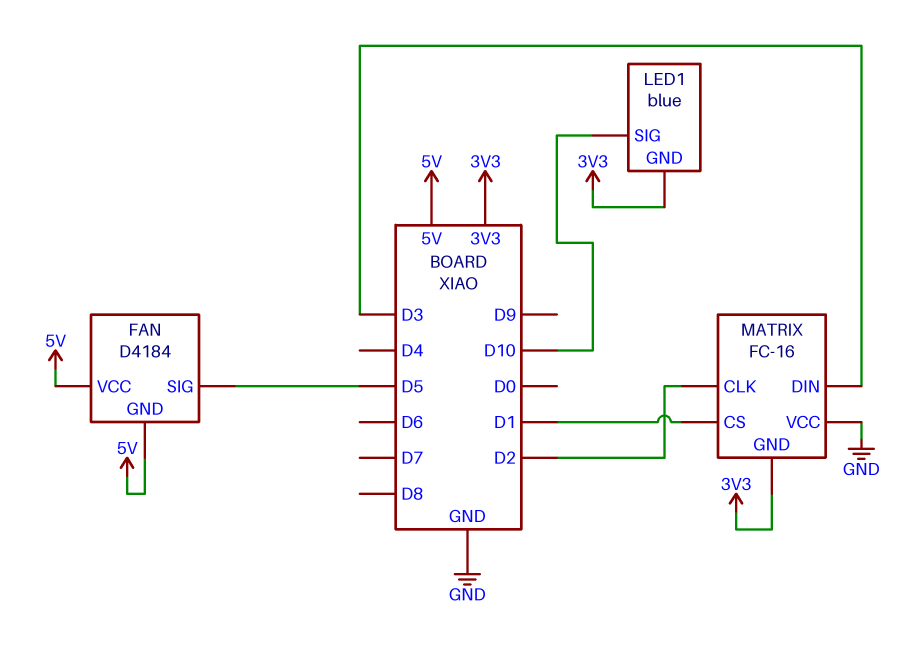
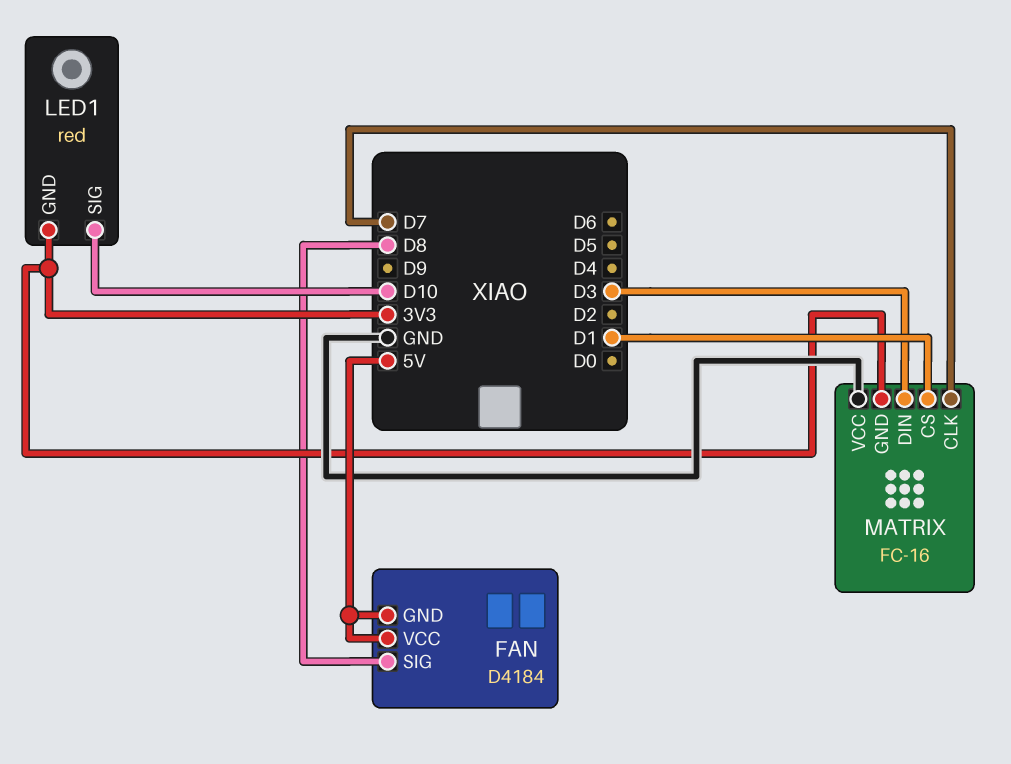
FAN pin SIG: D5 -> D8
LED1: blue -> red
MATRIX pin CLK: D2 -> D7

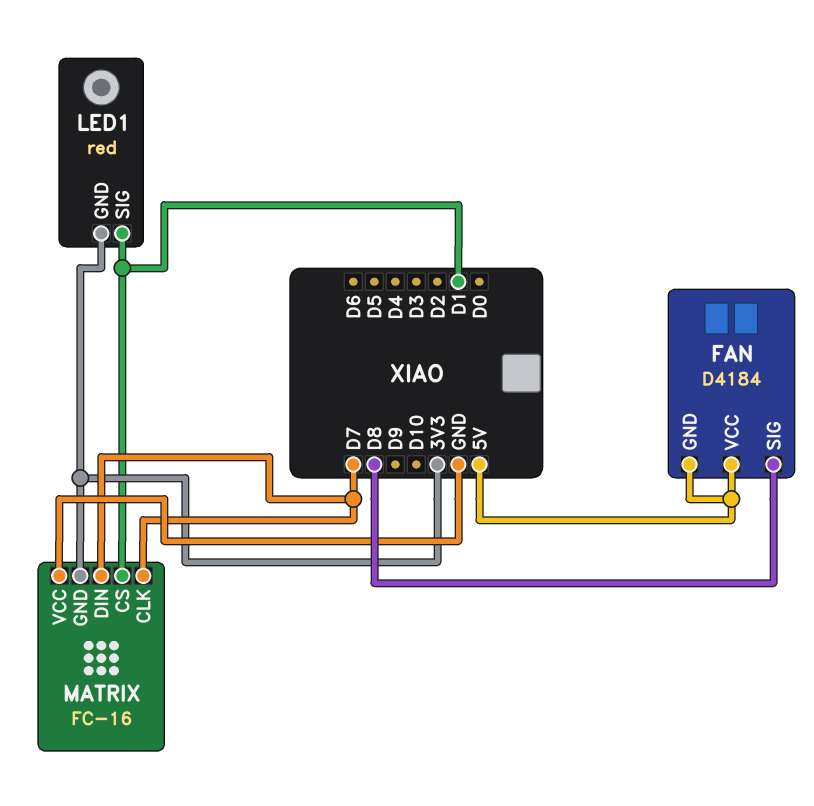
LED1 pin SIG: D10 -> D1
MATRIX pin DIN: D3 -> D7

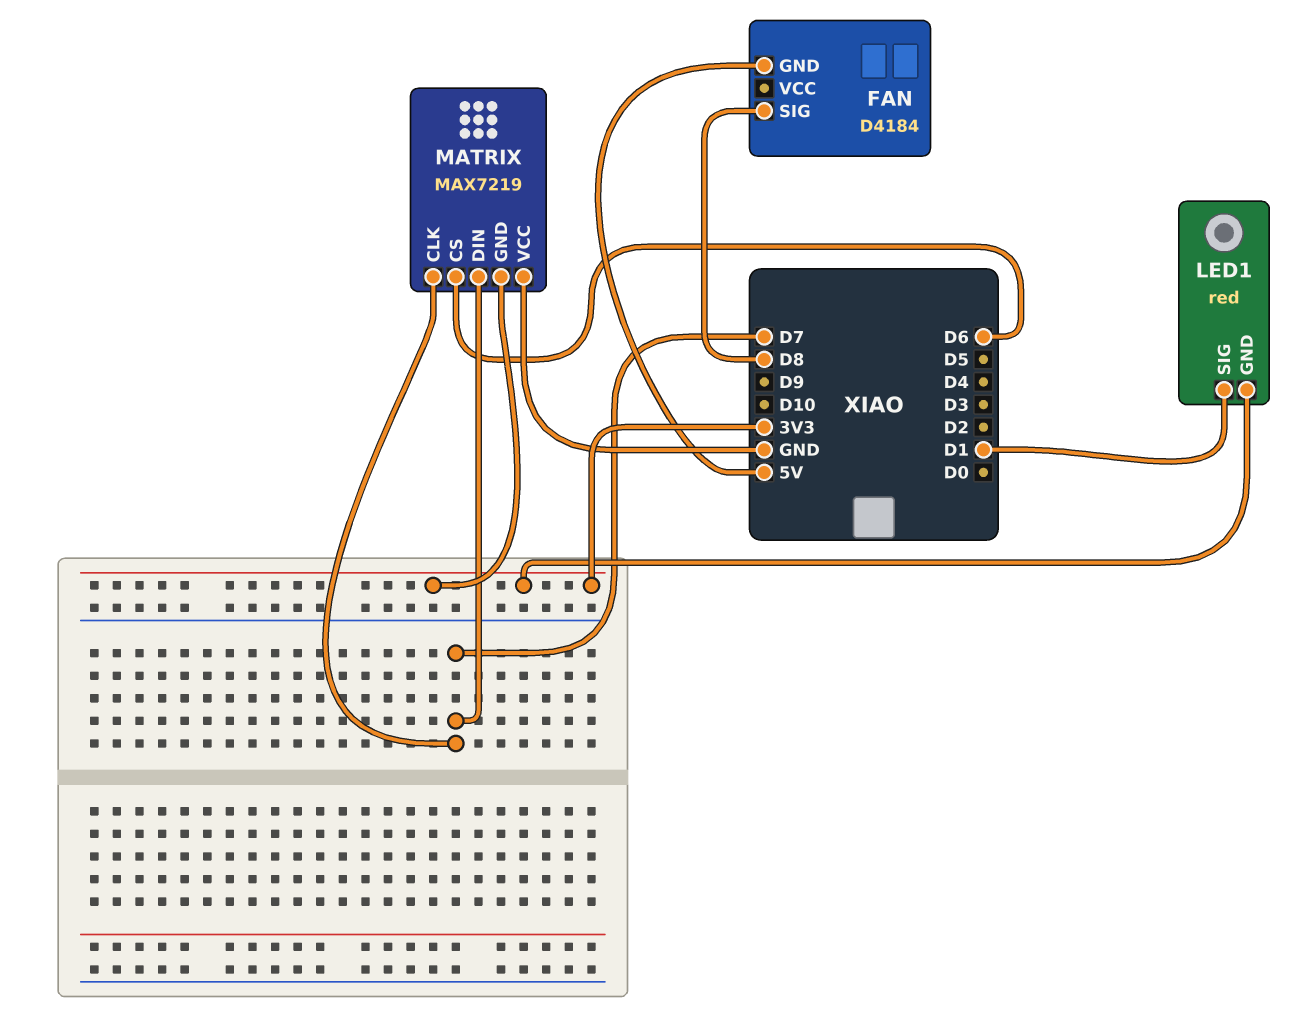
FAN pin VCC: 5V -> none
MATRIX: FC-16 -> MAX7219
MATRIX pin CS: D1 -> D6

